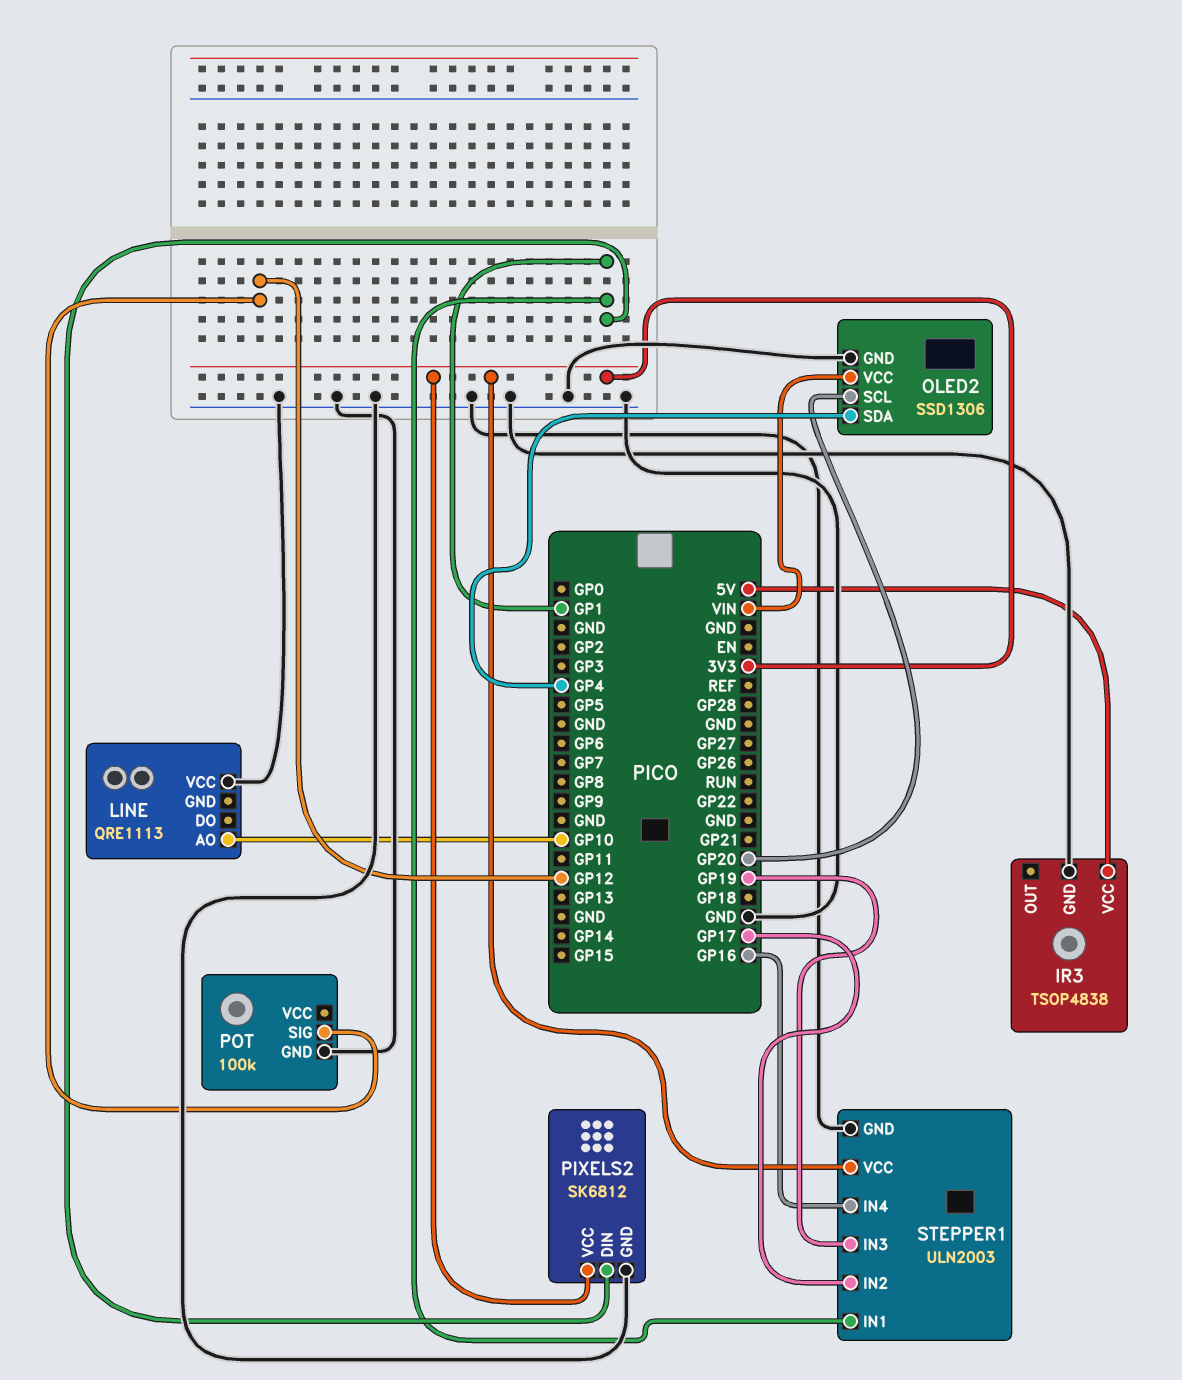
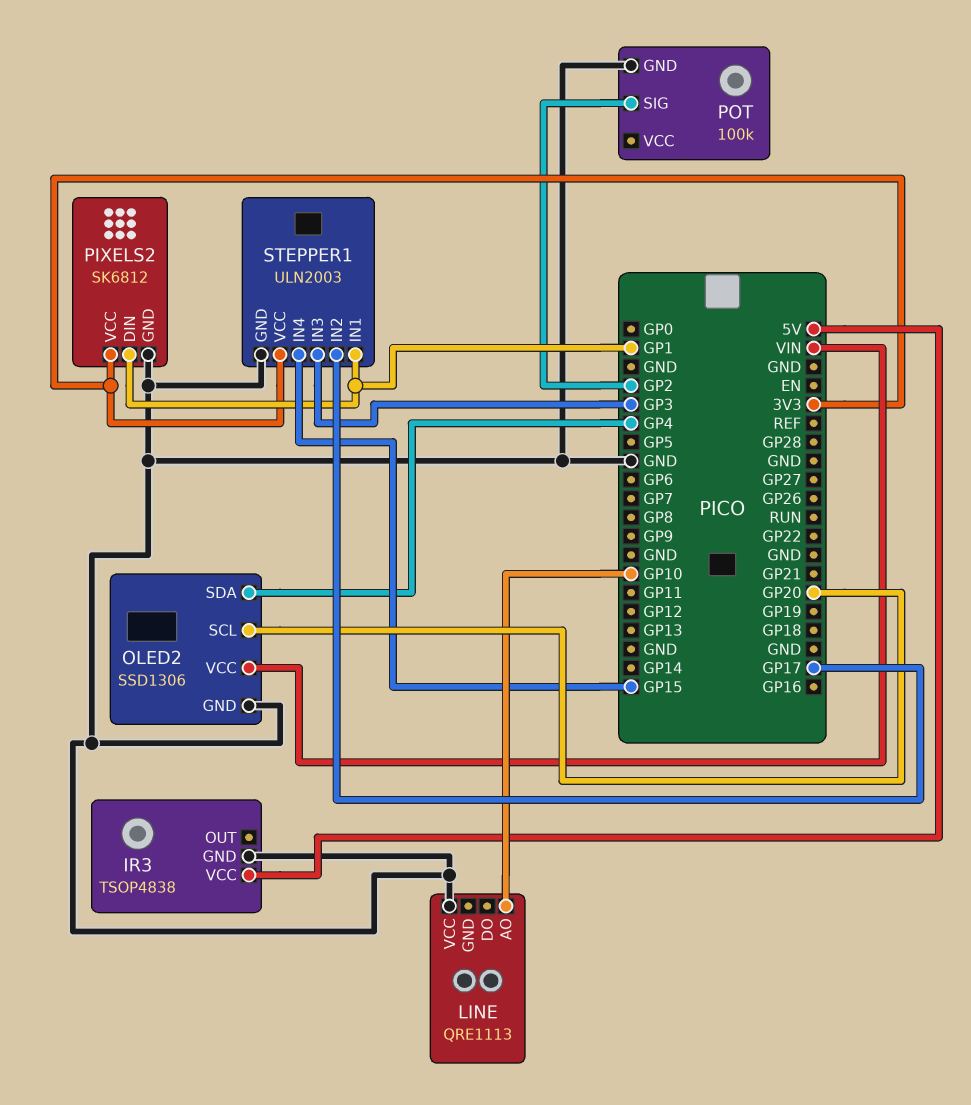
POT pin SIG: GP12 -> GP2
STEPPER1 pin IN3: GP19 -> GP3
STEPPER1 pin IN4: GP16 -> GP15

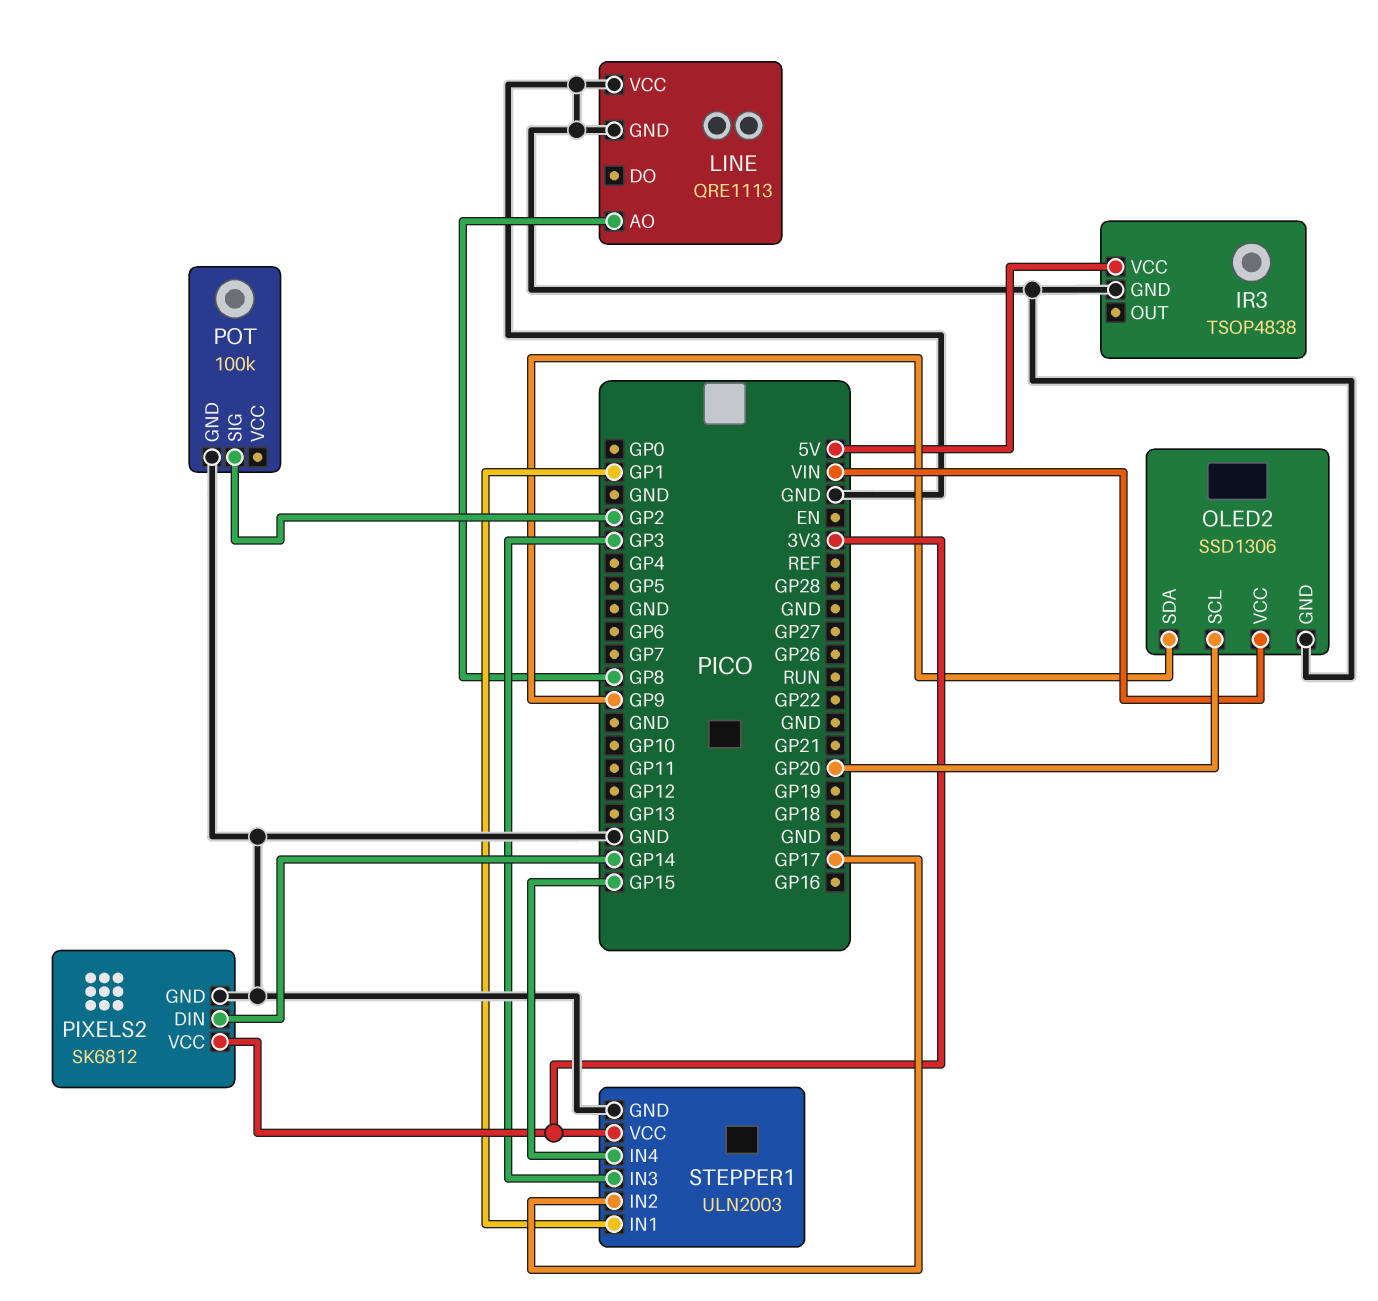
LINE pin AO: GP10 -> GP8
LINE pin GND: none -> GND
OLED2 pin SDA: GP4 -> GP9
PIXELS2 pin DIN: GP1 -> GP14

